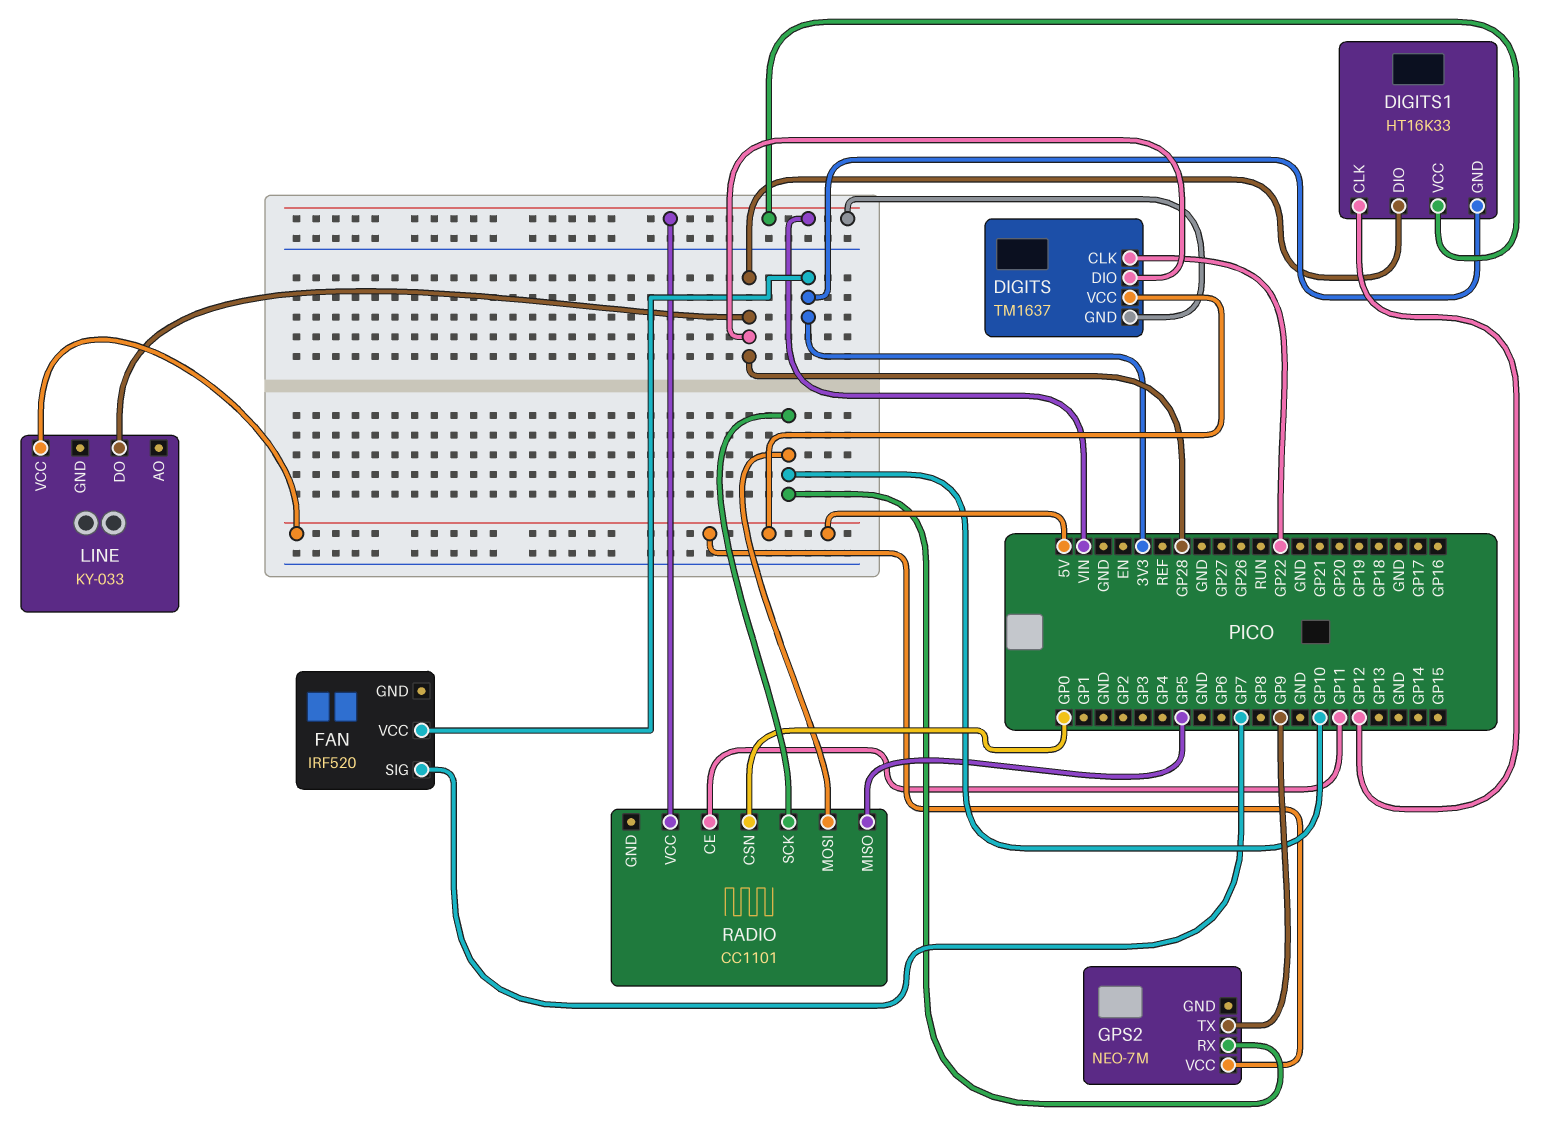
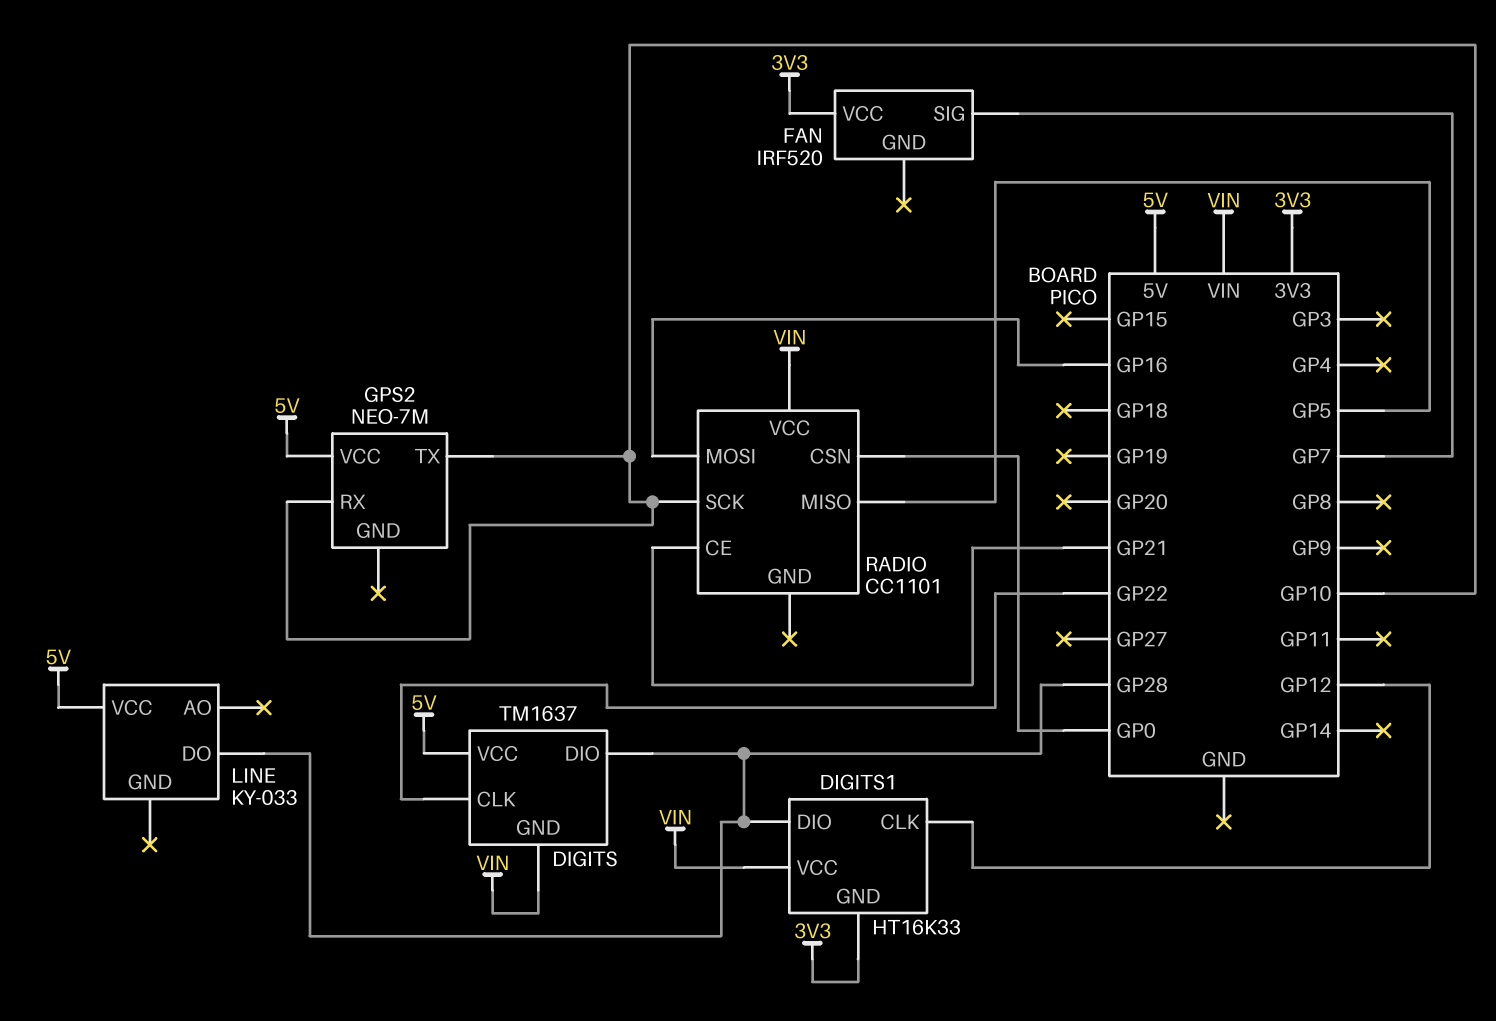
GPS2 pin TX: GP9 -> GP10
RADIO pin CE: GP11 -> GP21
RADIO pin MOSI: GP10 -> GP16

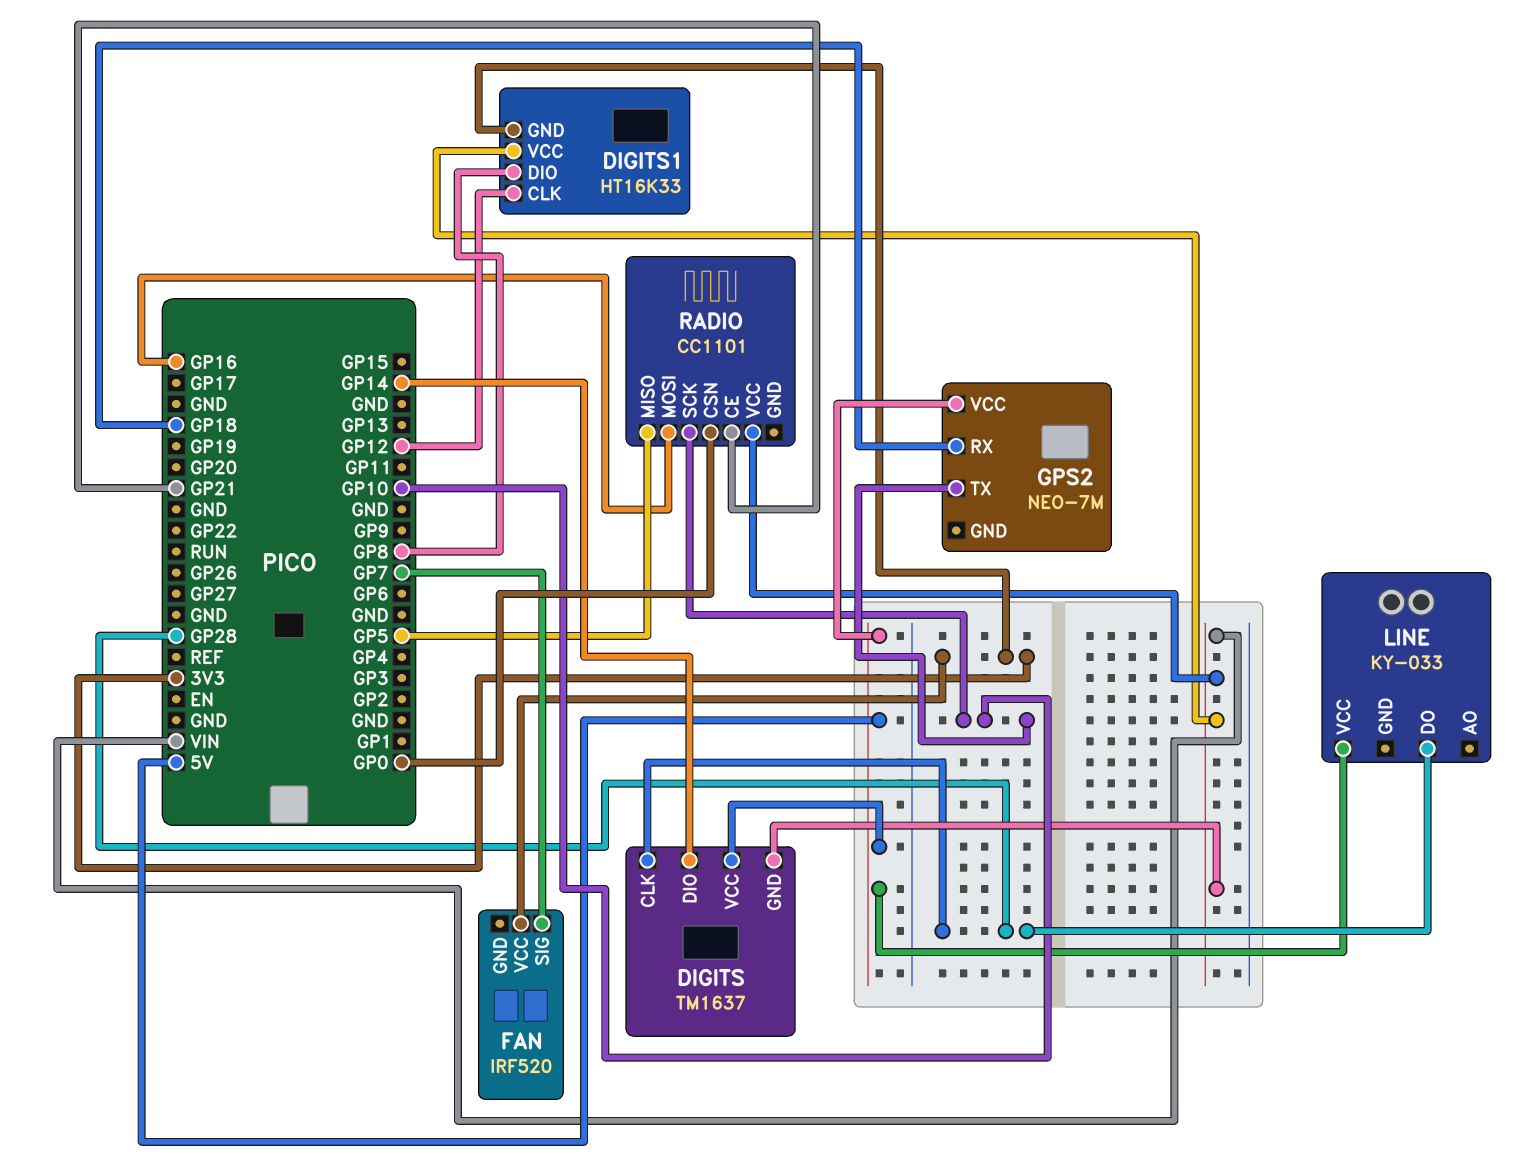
DIGITS pin CLK: GP22 -> GP28
DIGITS pin DIO: GP28 -> GP14
DIGITS1 pin DIO: GP28 -> GP8
GPS2 pin RX: GP10 -> GP18

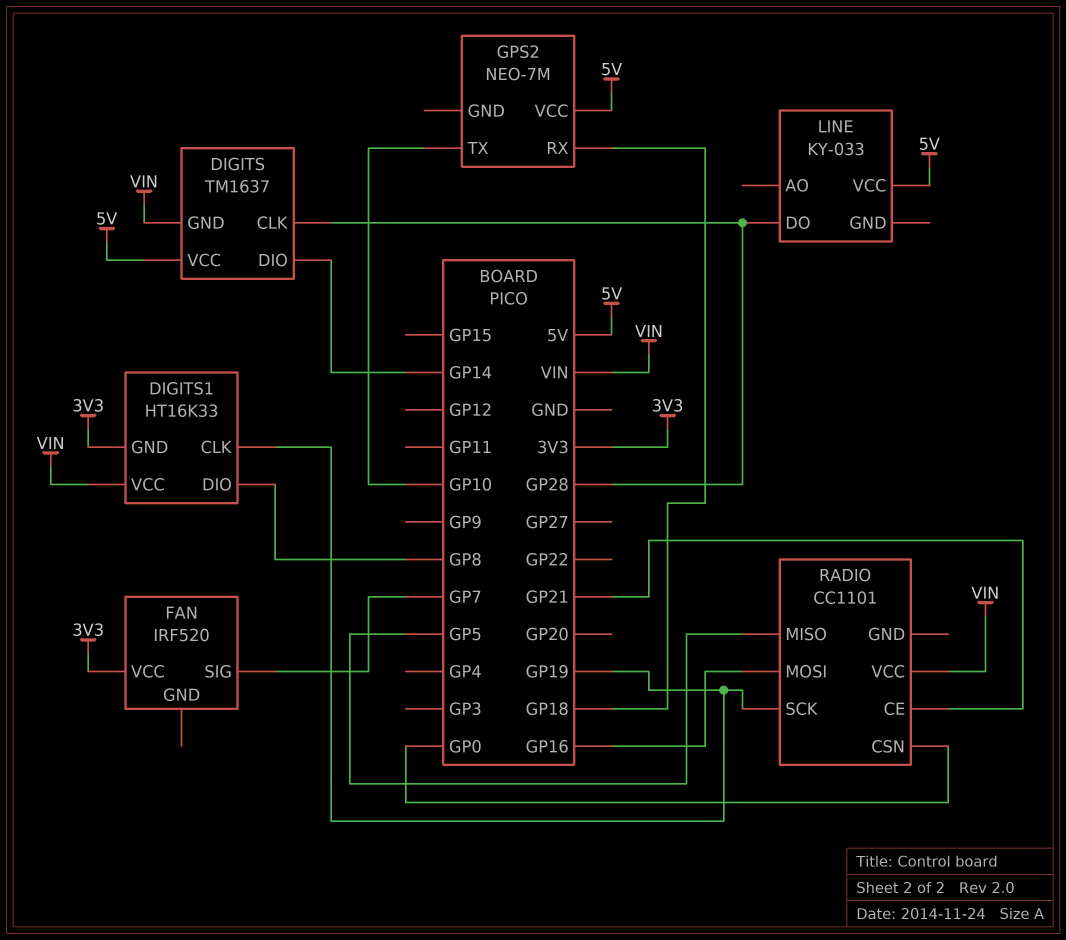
DIGITS1 pin CLK: GP12 -> GP19
RADIO pin SCK: GP10 -> GP19

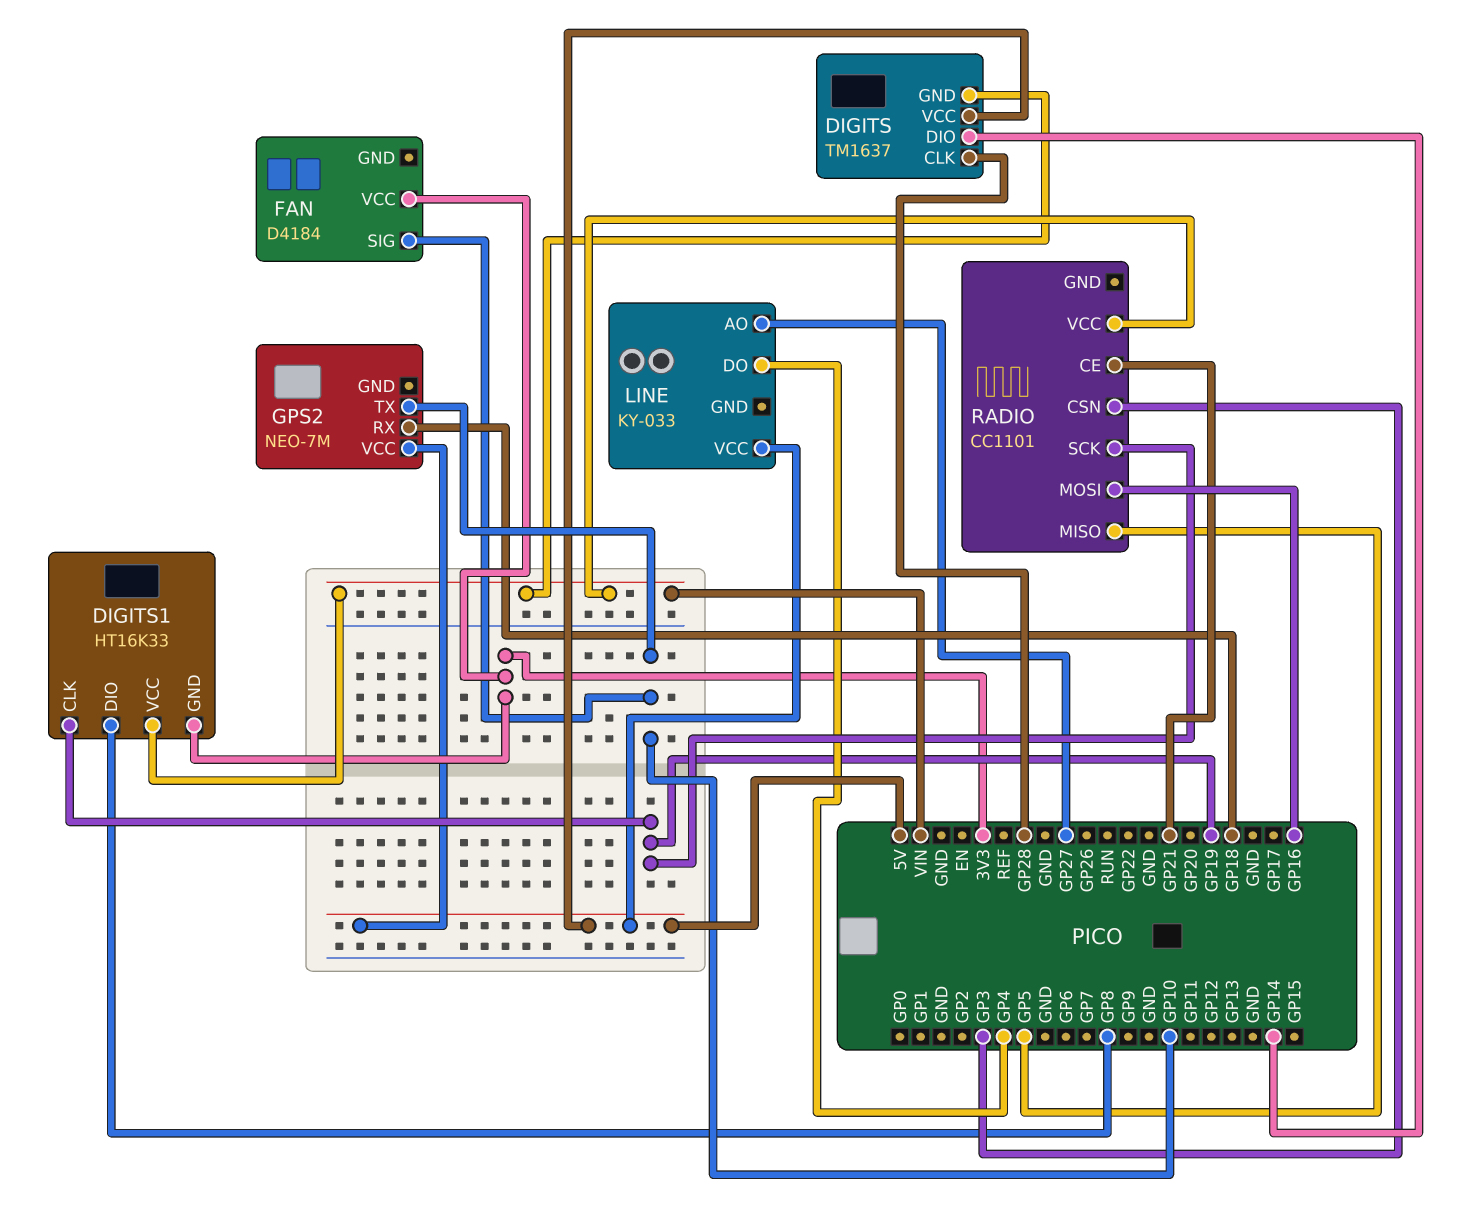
FAN: IRF520 -> D4184
FAN pin SIG: GP7 -> GP10
LINE pin AO: none -> GP27
LINE pin DO: GP28 -> GP4
RADIO pin CSN: GP0 -> GP3

